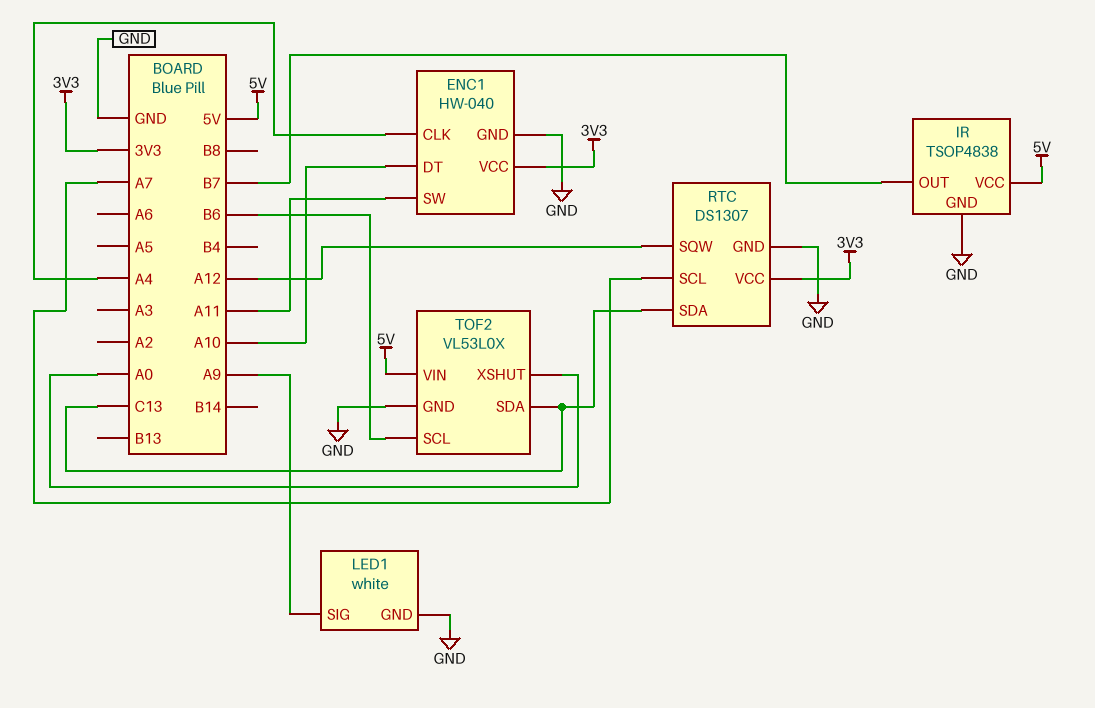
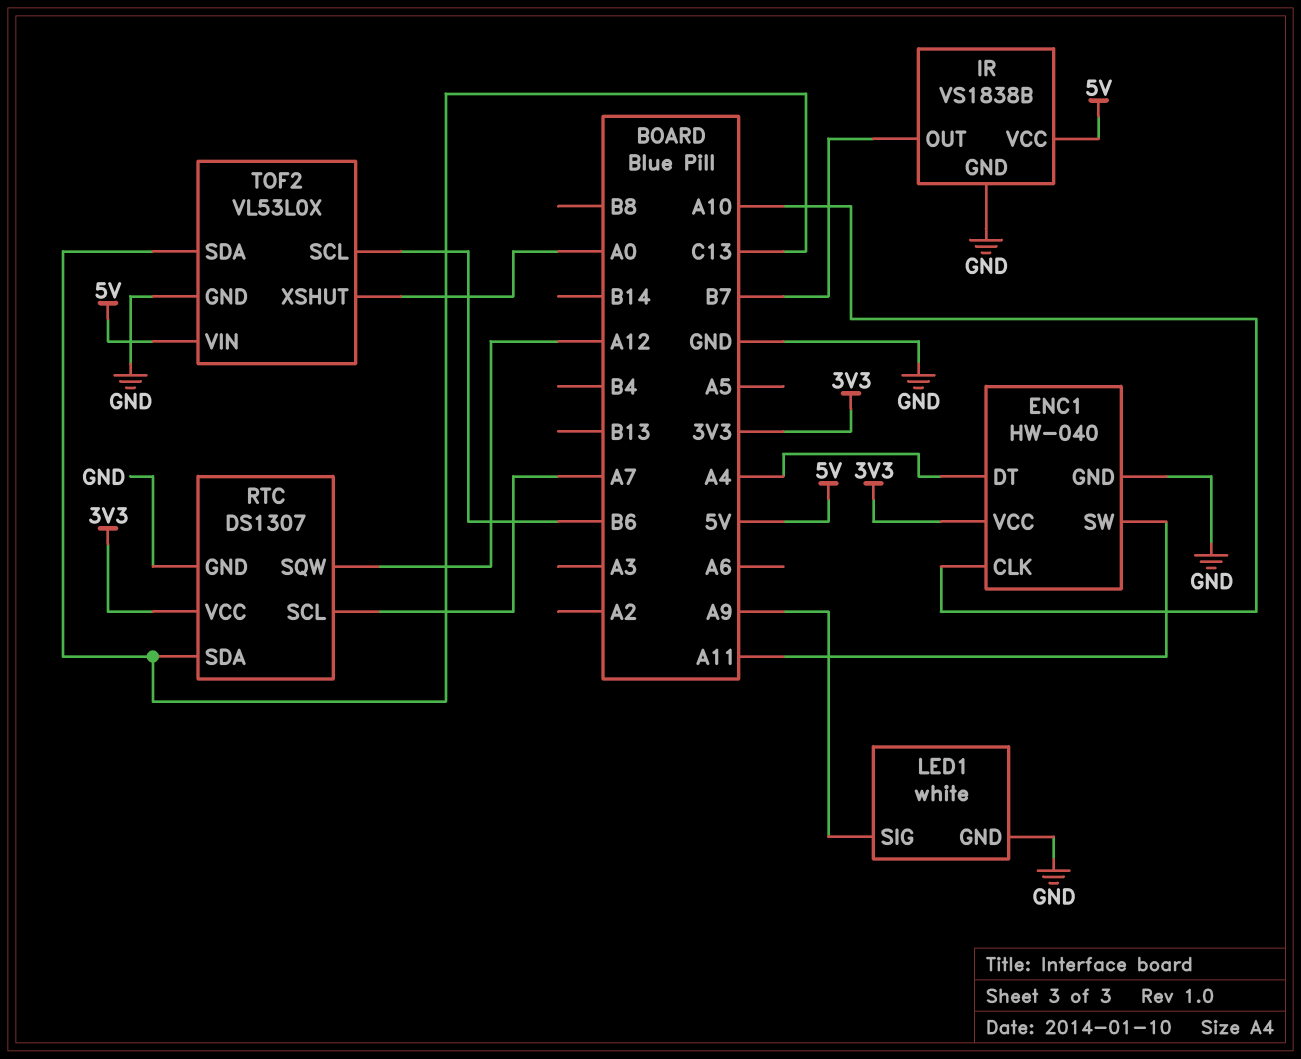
ENC1 pin CLK: A4 -> A10
ENC1 pin DT: A10 -> A4
IR: TSOP4838 -> VS1838B

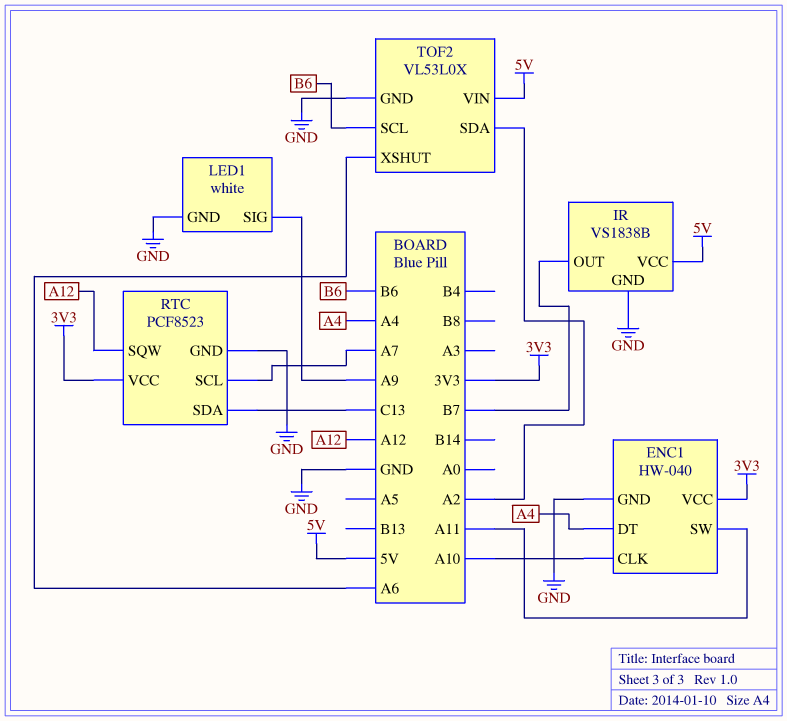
RTC: DS1307 -> PCF8523
TOF2 pin SDA: C13 -> A2
TOF2 pin XSHUT: A0 -> A6

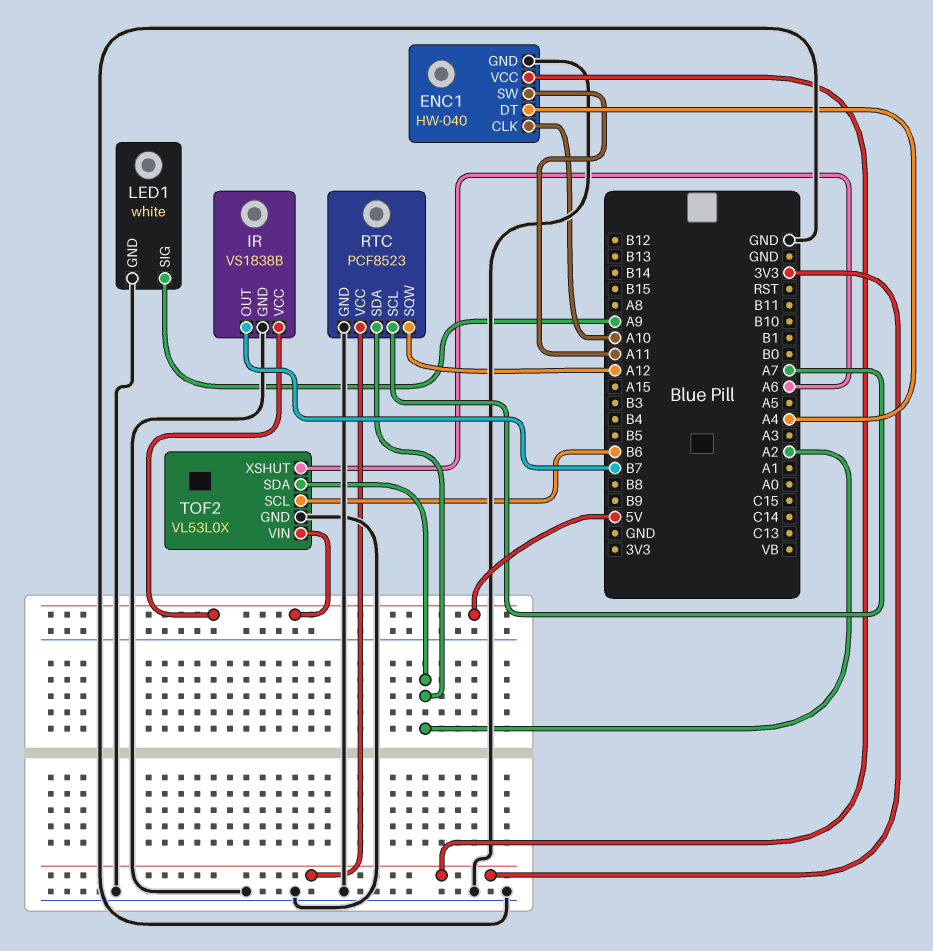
RTC pin SDA: C13 -> A2

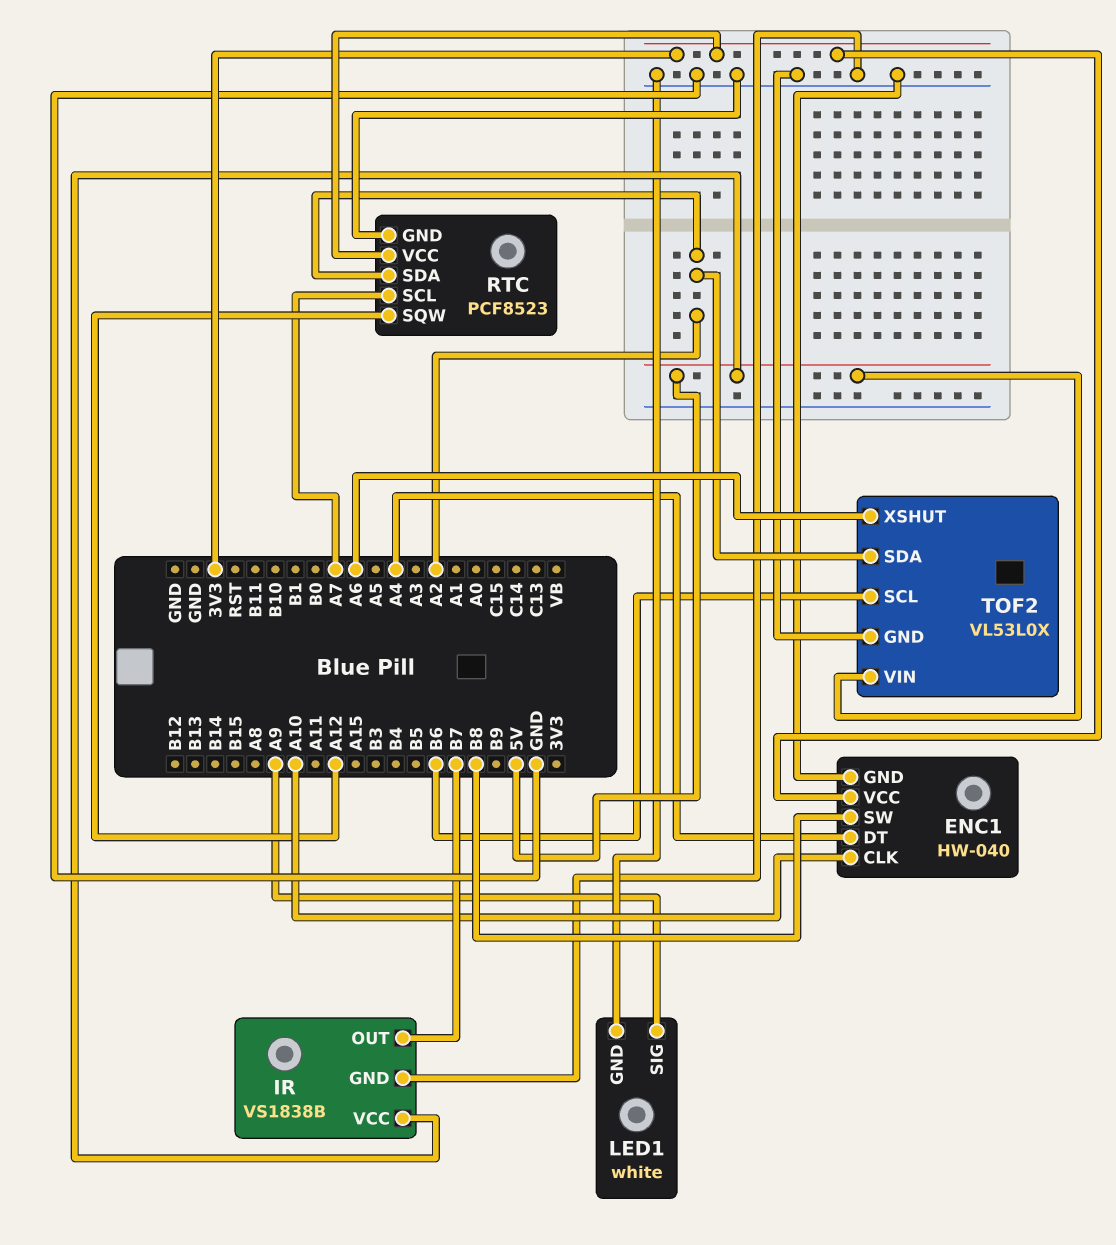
ENC1 pin SW: A11 -> B8

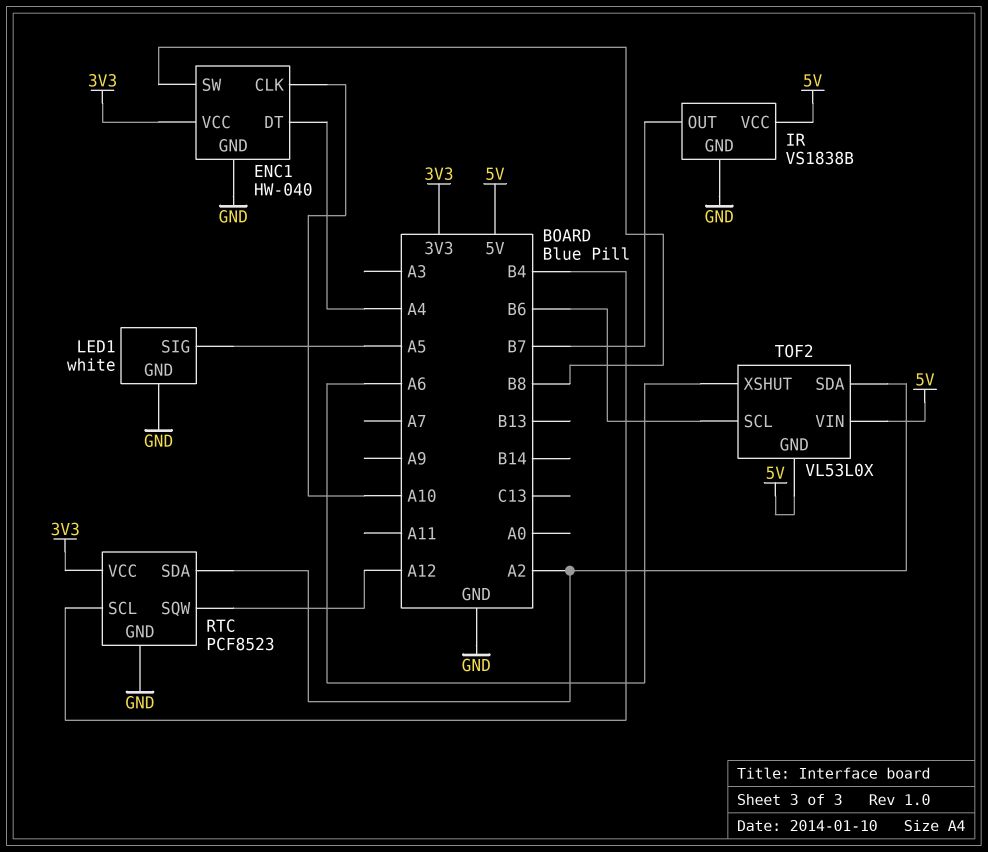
LED1 pin SIG: A9 -> A5
RTC pin SCL: A7 -> B4
TOF2 pin GND: GND -> 5V

